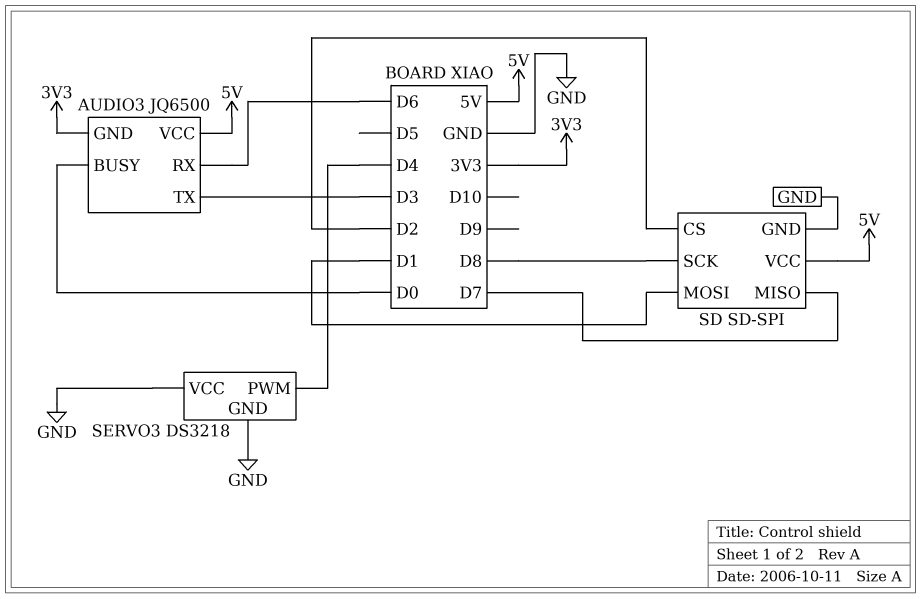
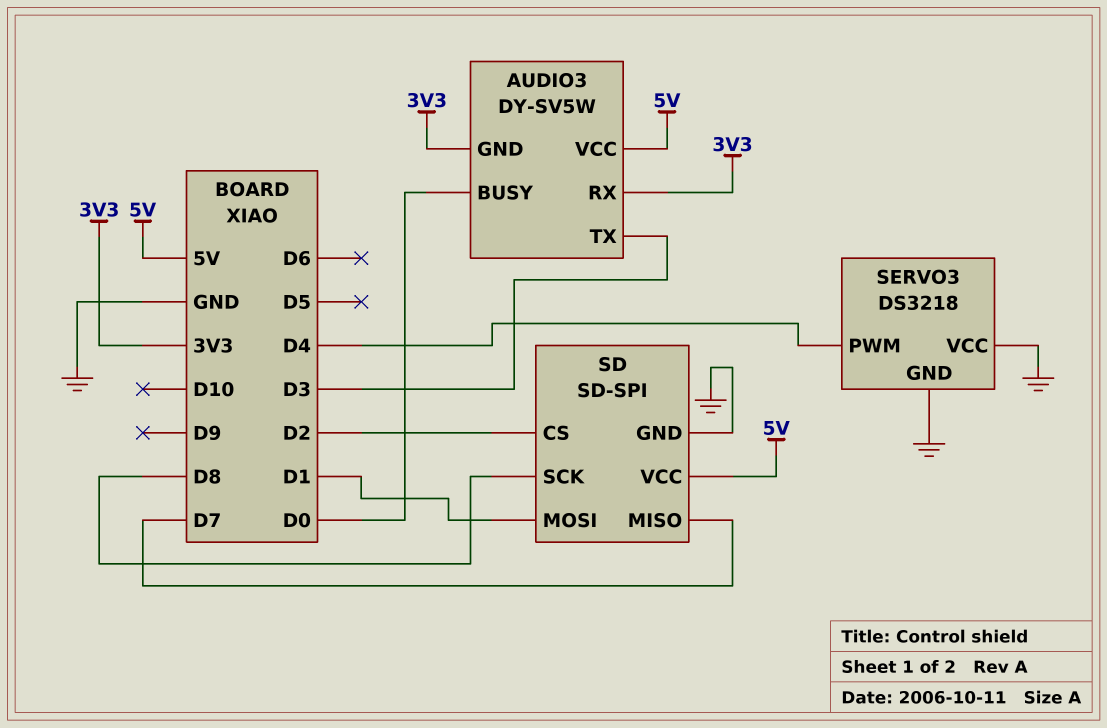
AUDIO3: JQ6500 -> DY-SV5W
AUDIO3 pin RX: D6 -> 3V3

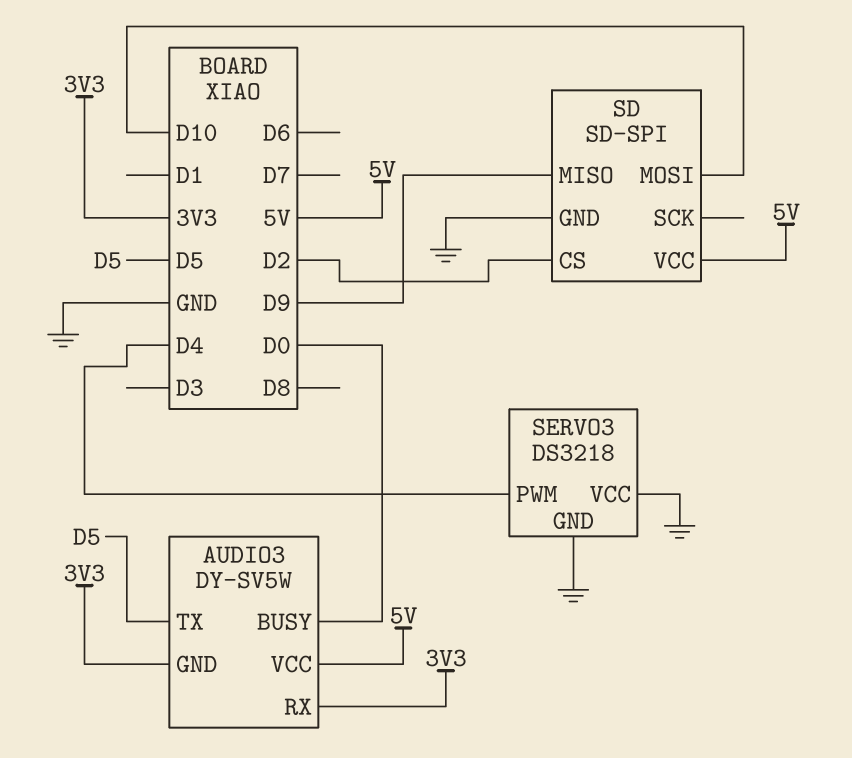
AUDIO3 pin TX: D3 -> D5
SD pin MISO: D7 -> D9
SD pin MOSI: D1 -> D10
SD pin SCK: D8 -> none

